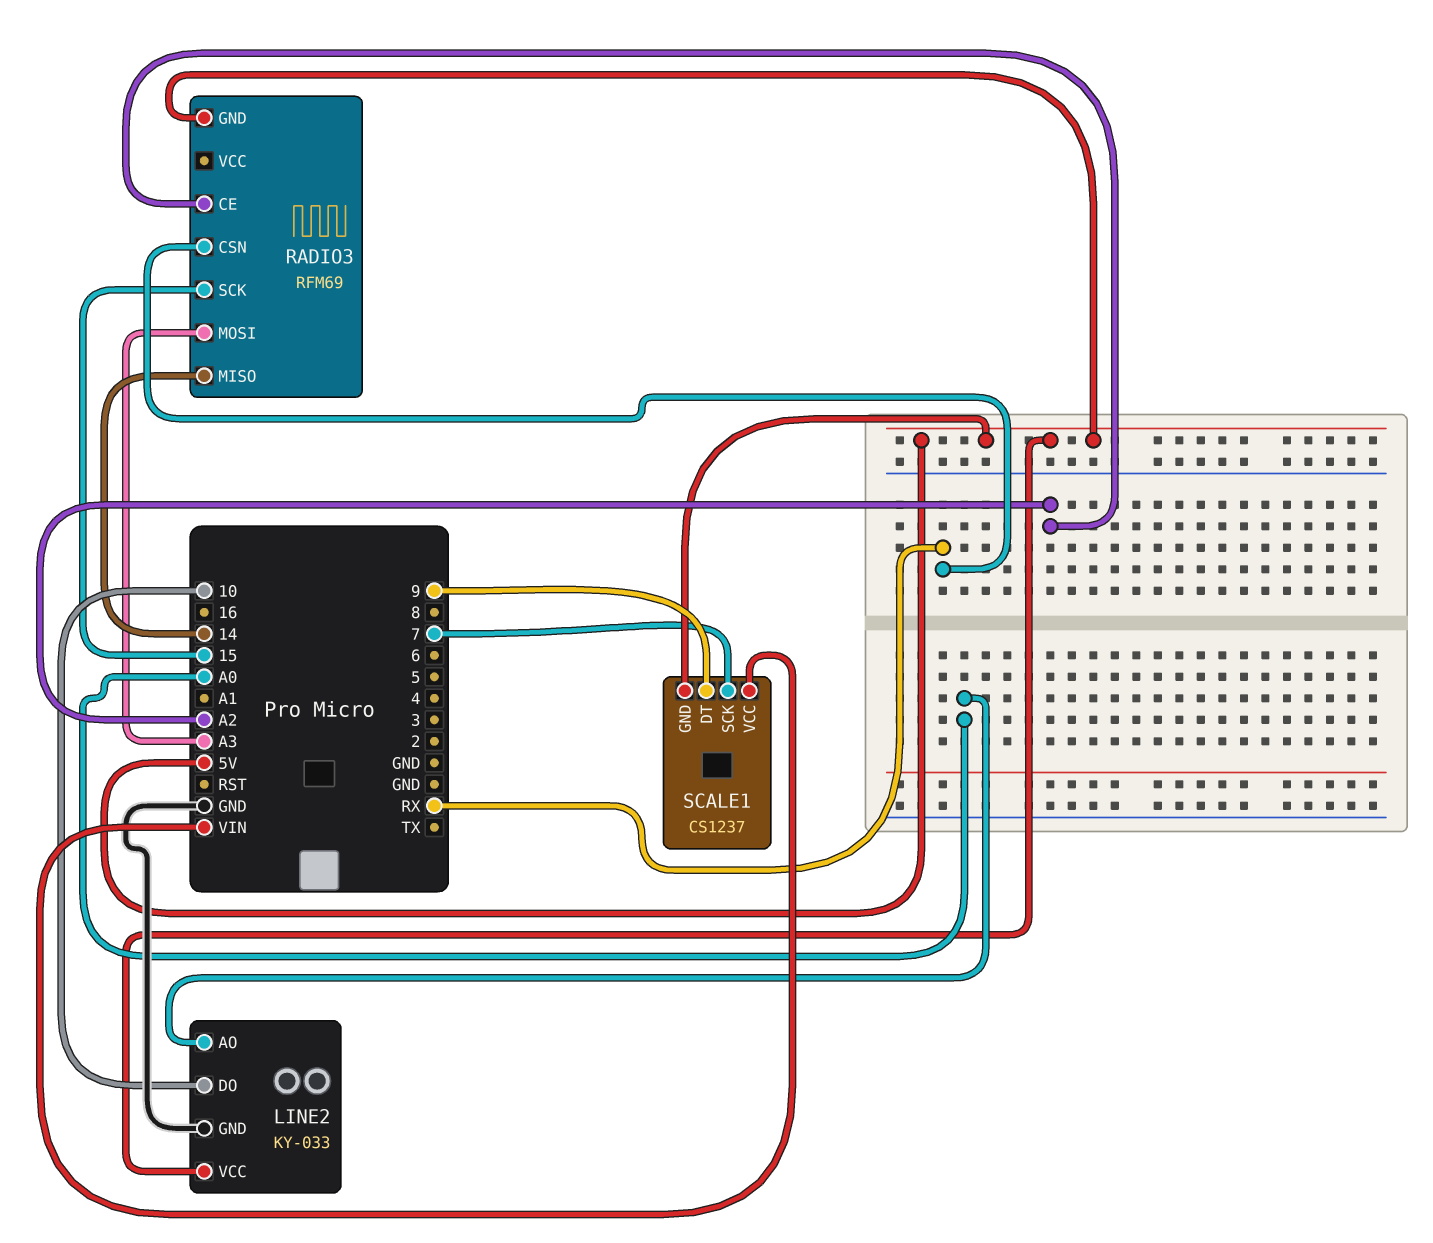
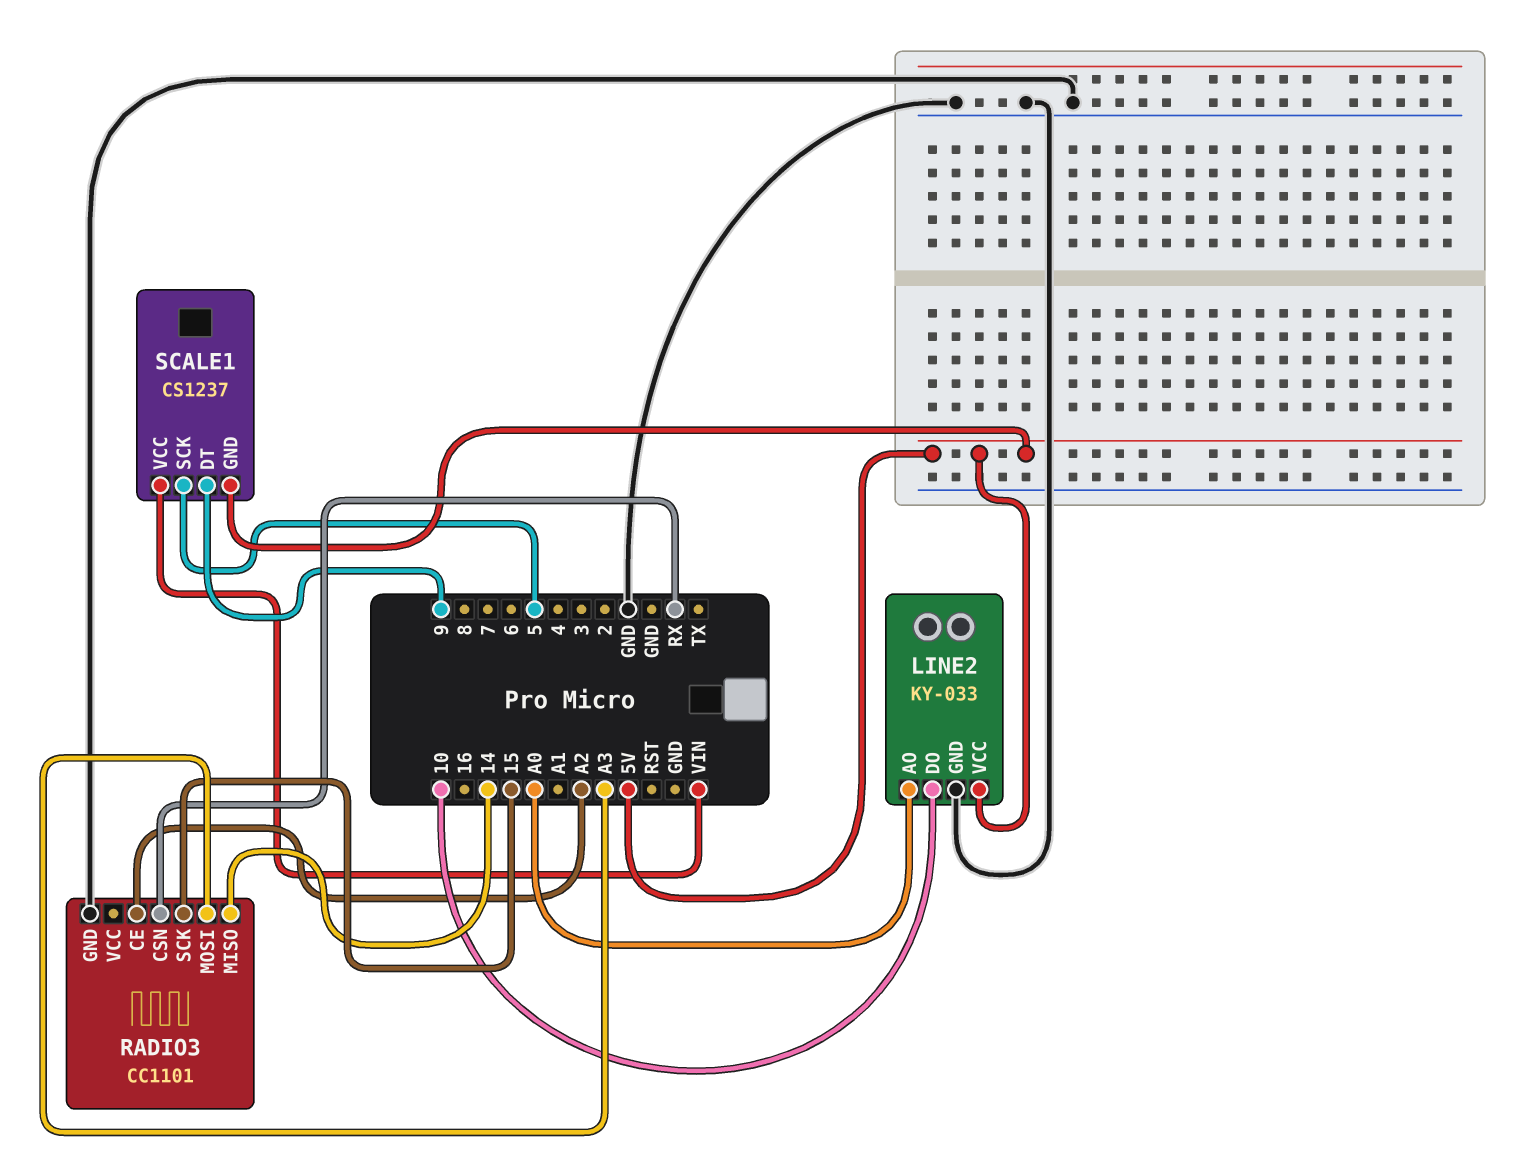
RADIO3: RFM69 -> CC1101
RADIO3 pin GND: 5V -> GND
SCALE1 pin SCK: 7 -> 5

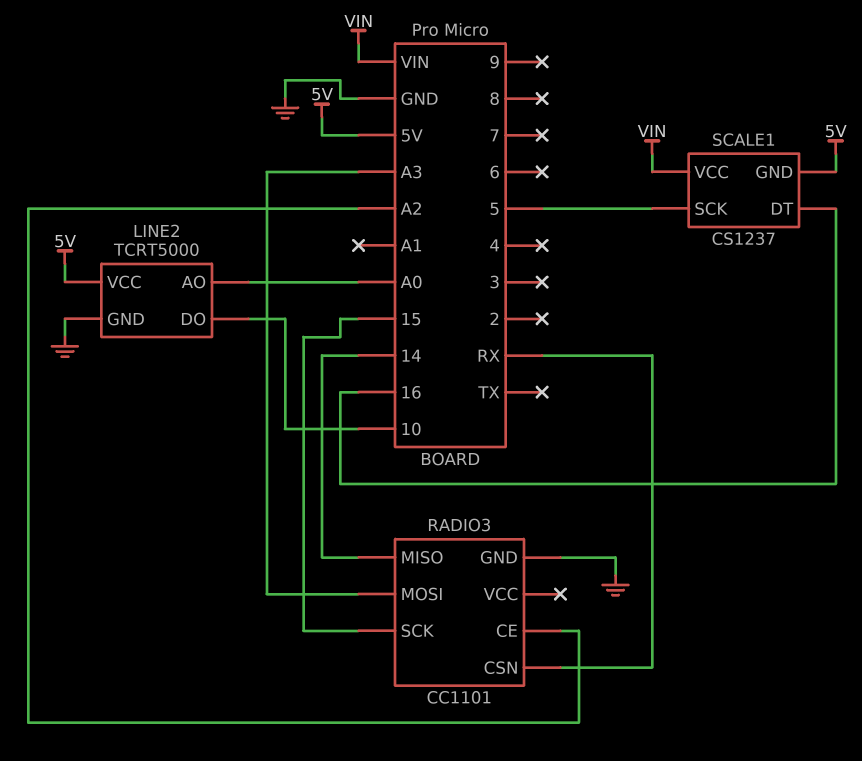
LINE2: KY-033 -> TCRT5000
SCALE1 pin DT: 9 -> 16

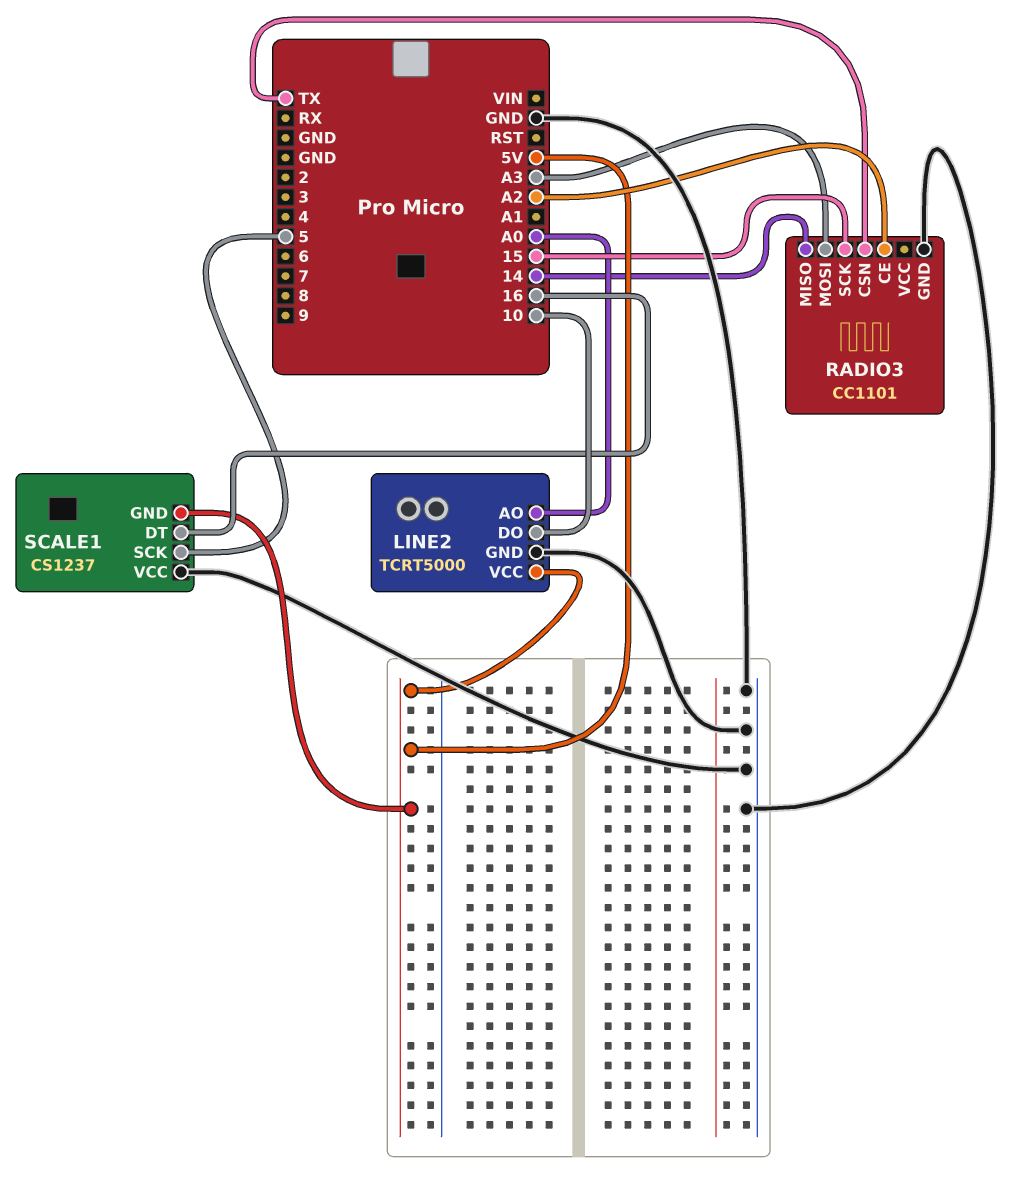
RADIO3 pin CSN: RX -> TX
SCALE1 pin VCC: VIN -> GND

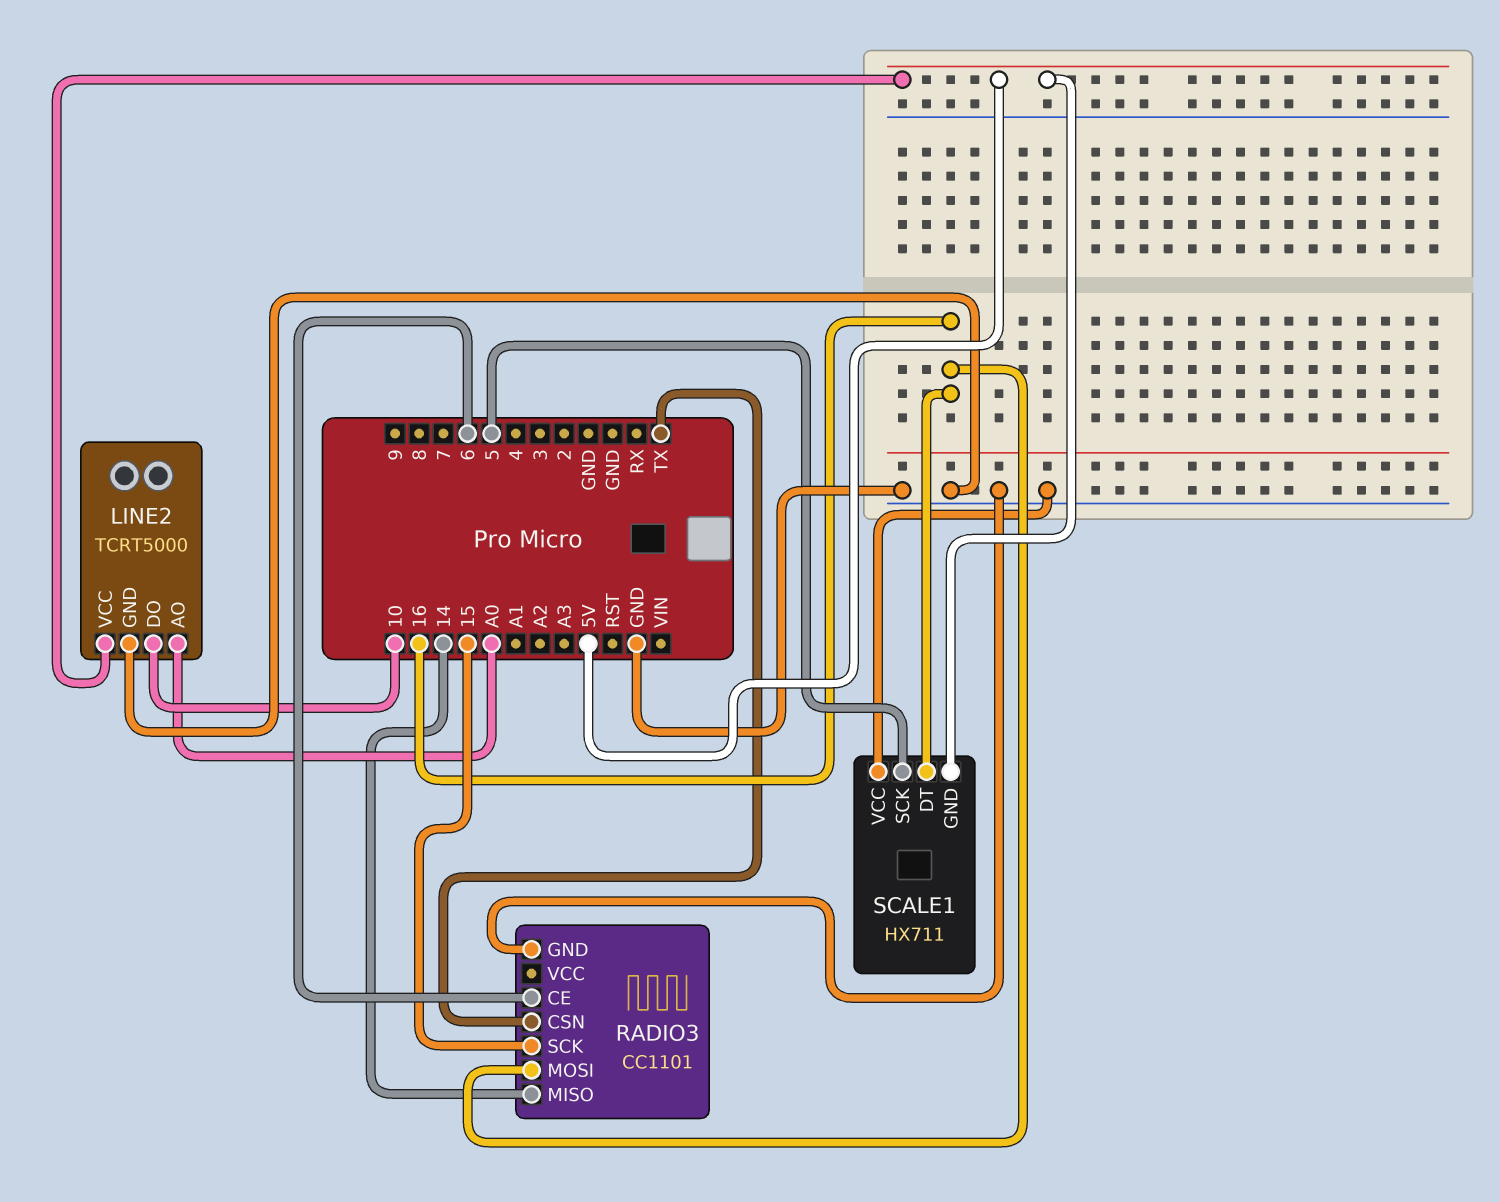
RADIO3 pin CE: A2 -> 6
RADIO3 pin MOSI: A3 -> 16
SCALE1: CS1237 -> HX711

